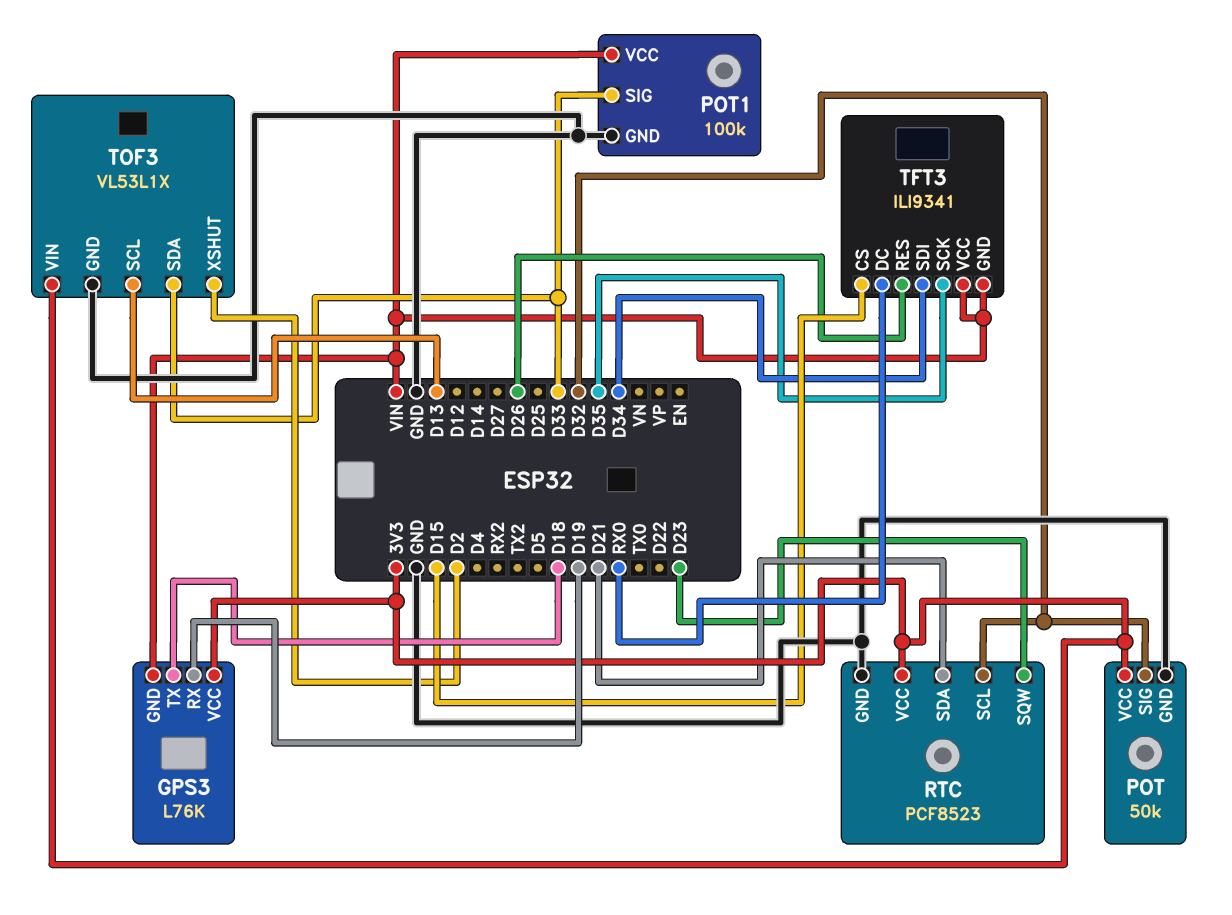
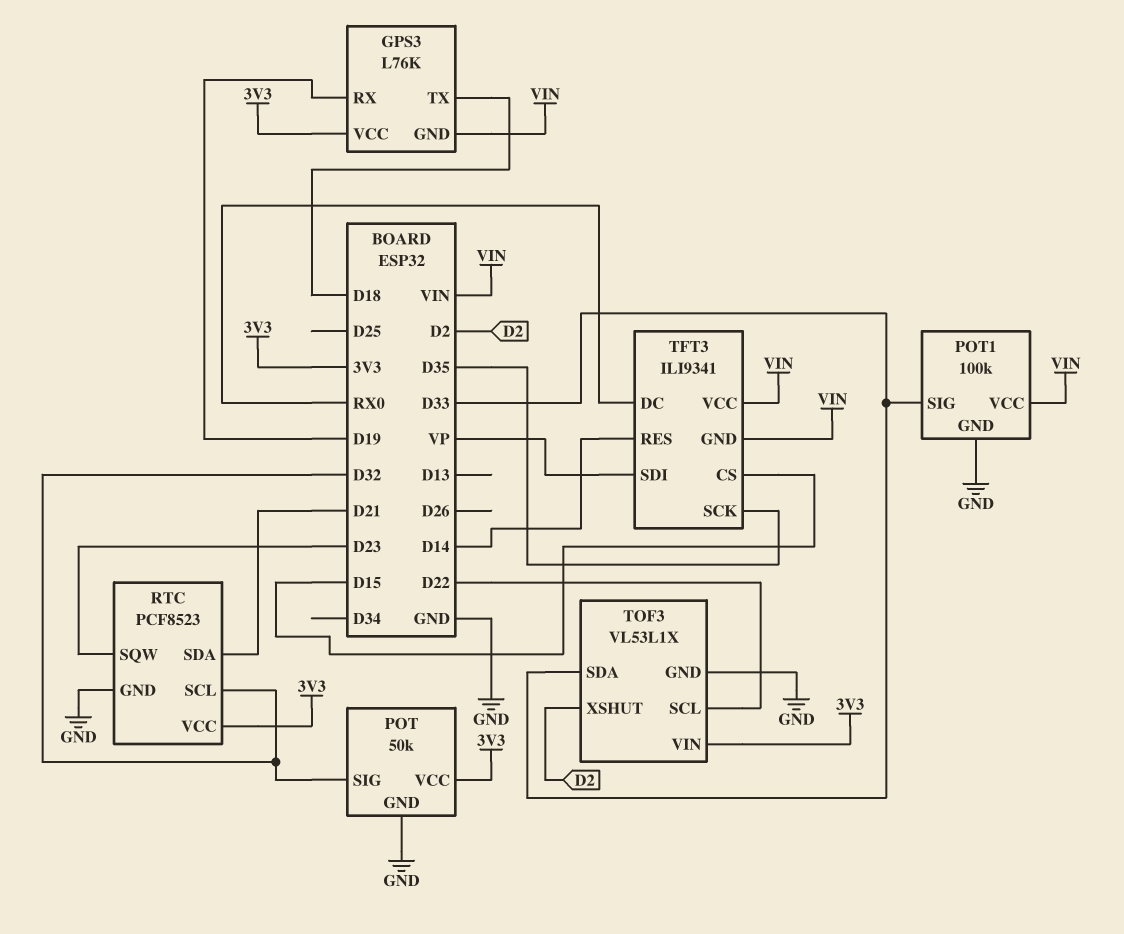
TFT3 pin RES: D26 -> D14
TFT3 pin SDI: D34 -> VP
TOF3 pin SCL: D13 -> D22

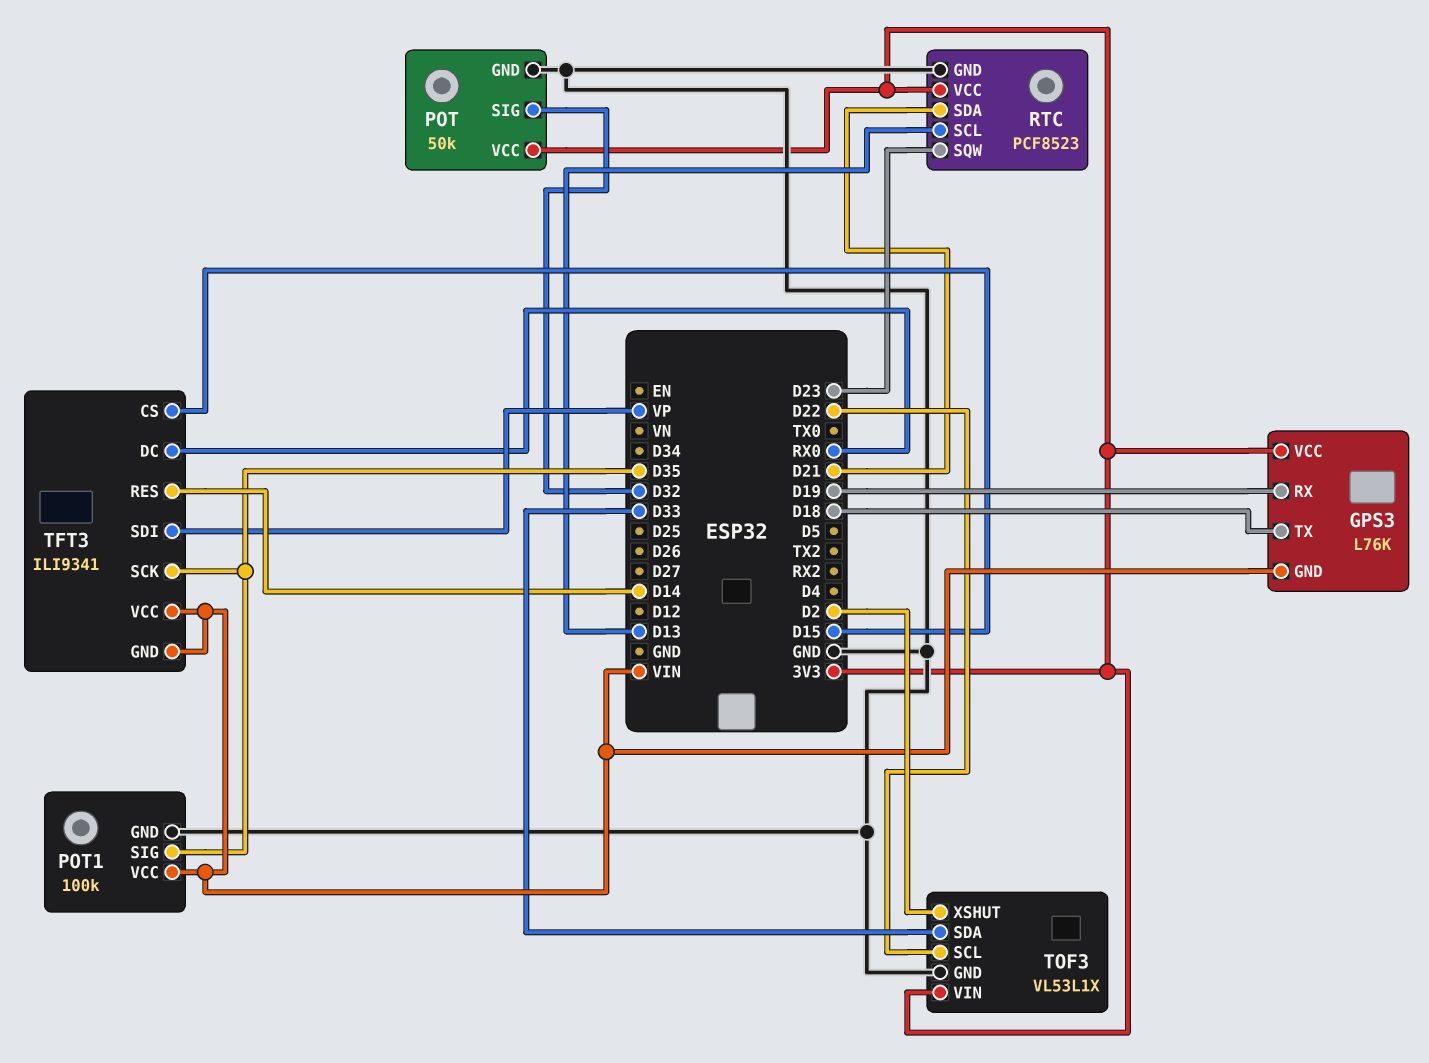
POT1 pin SIG: D33 -> D35
RTC pin SCL: D32 -> D13

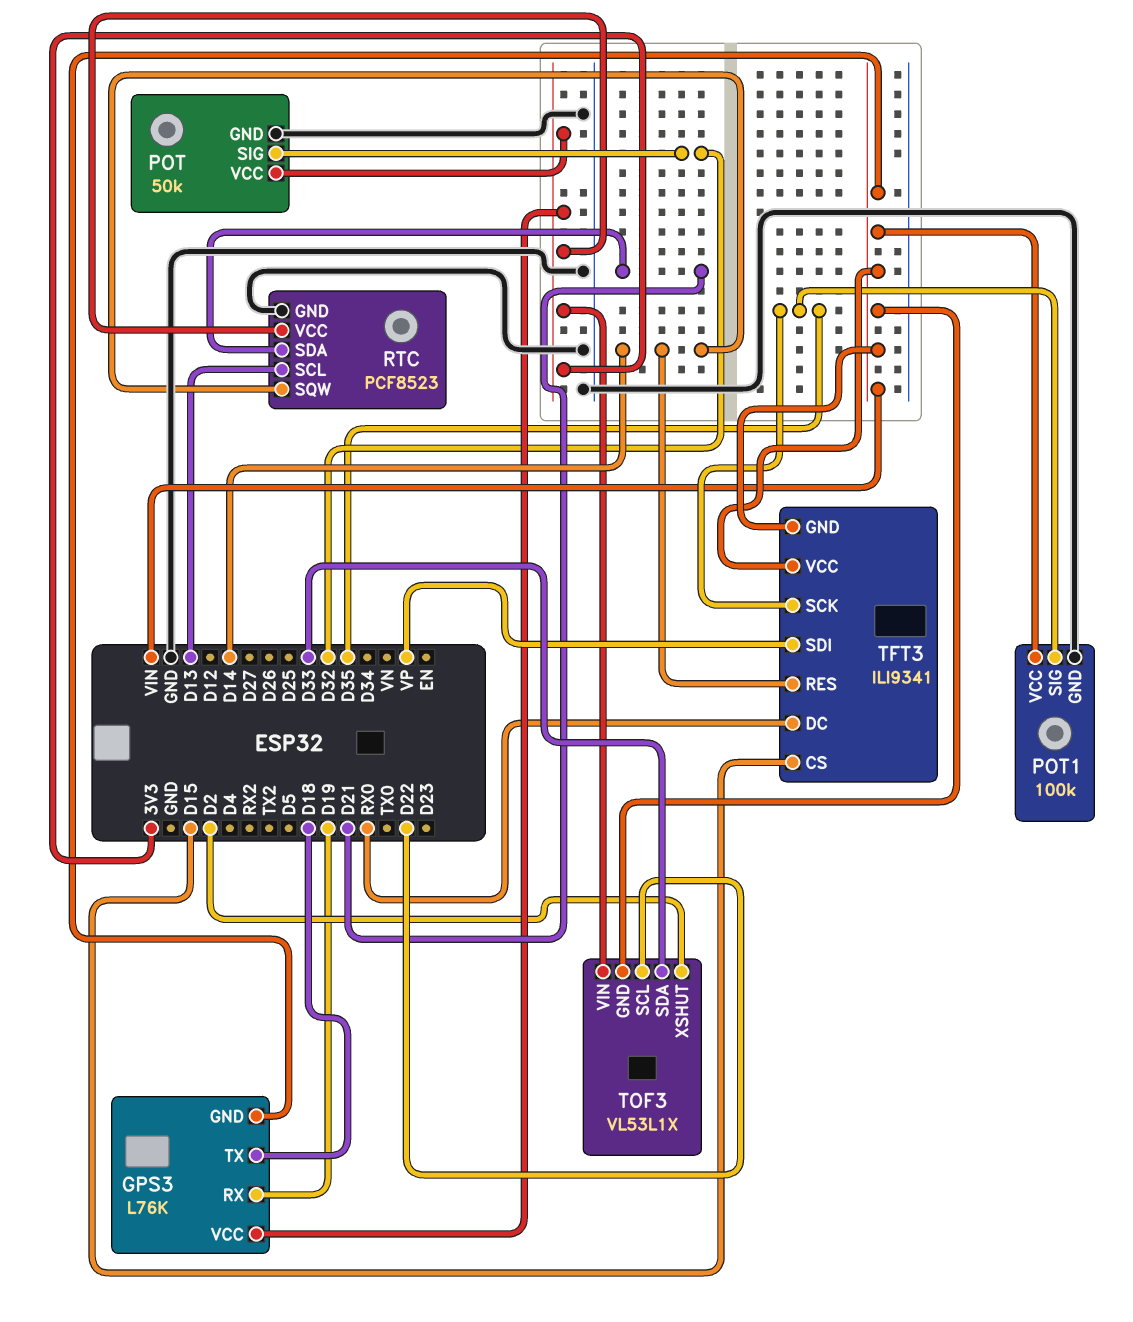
RTC pin SQW: D23 -> D14
TOF3 pin GND: GND -> VIN

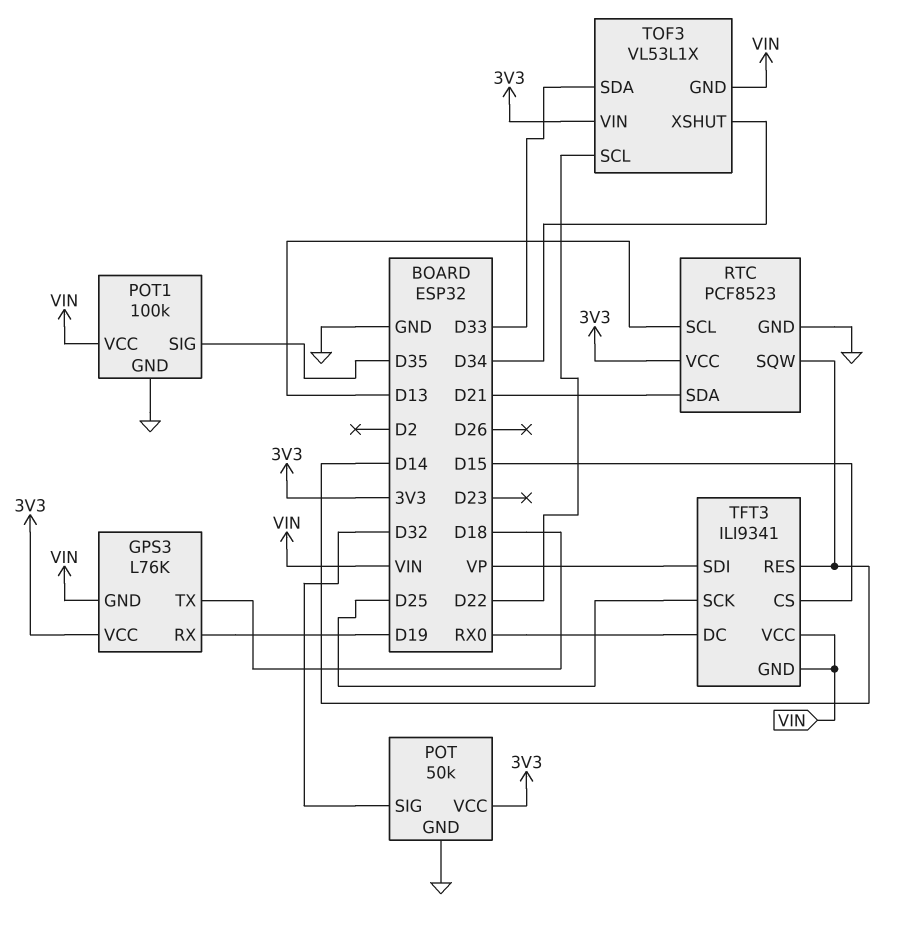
TFT3 pin SCK: D35 -> D25
TOF3 pin XSHUT: D2 -> D34

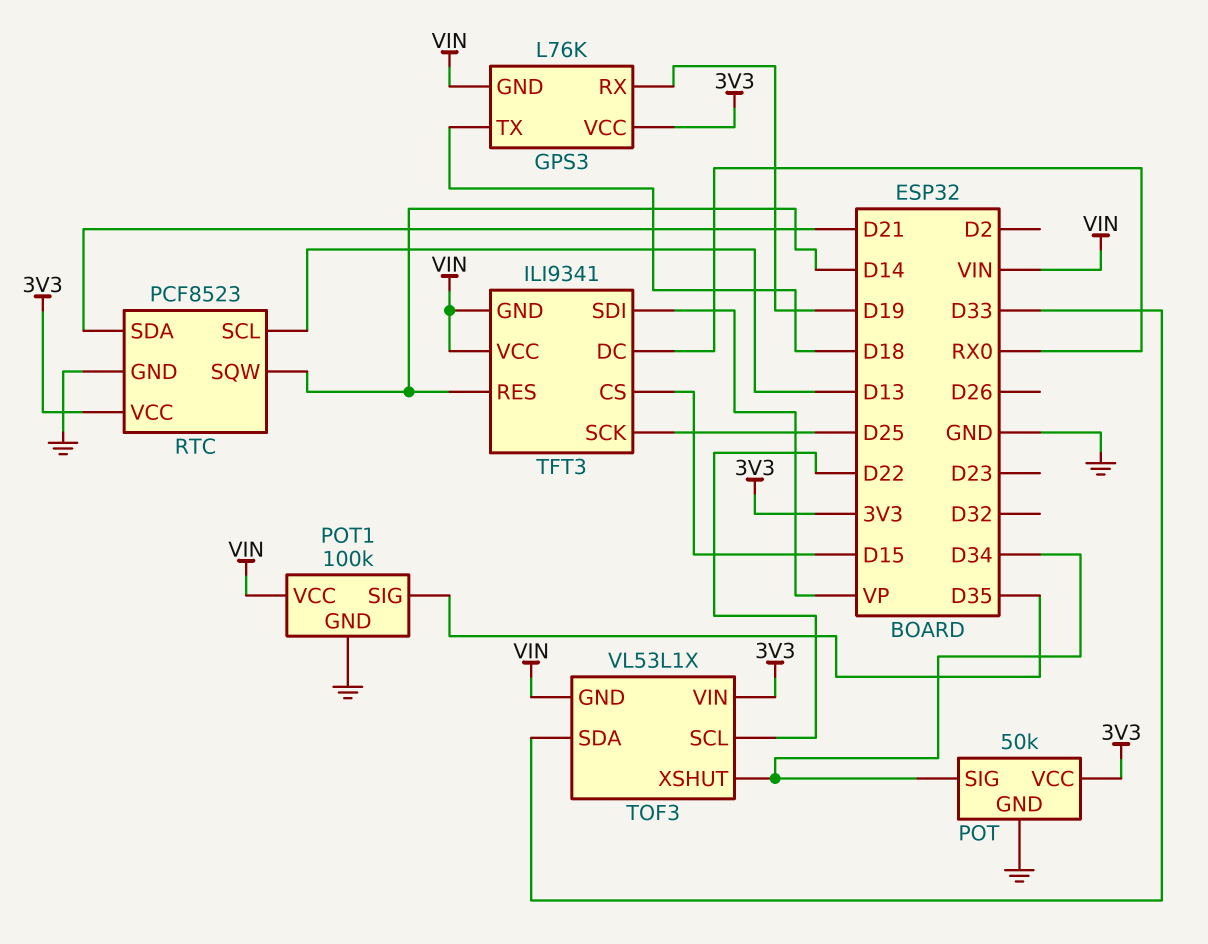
POT pin SIG: D32 -> D34

